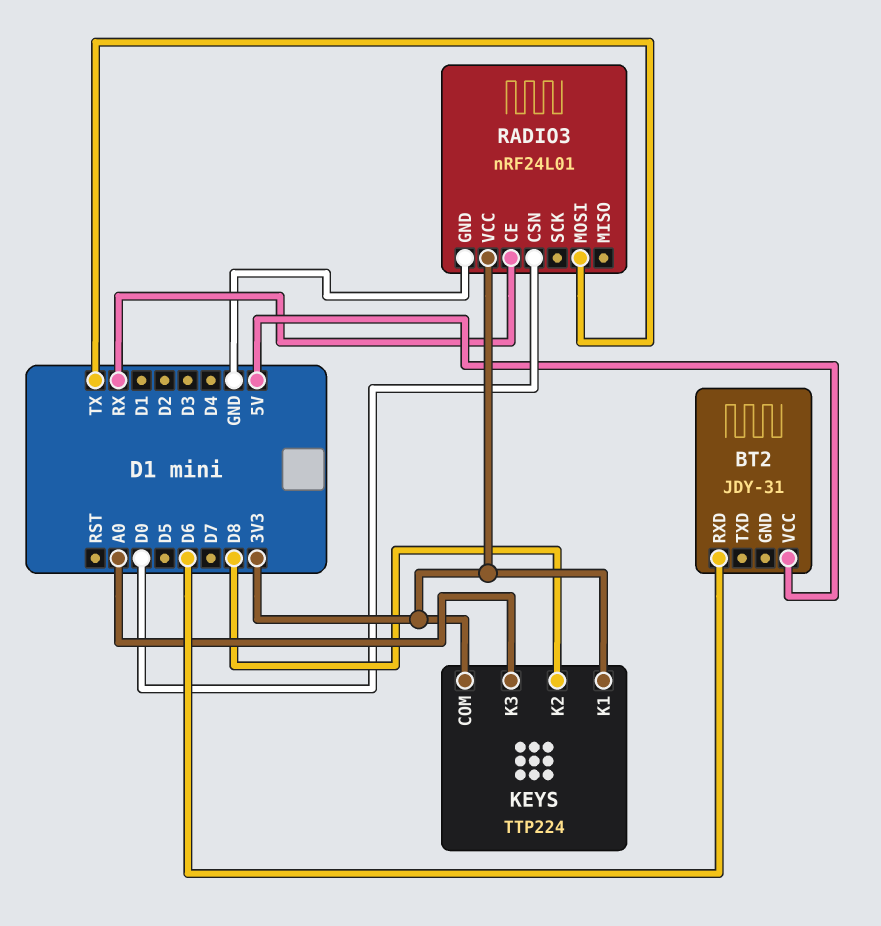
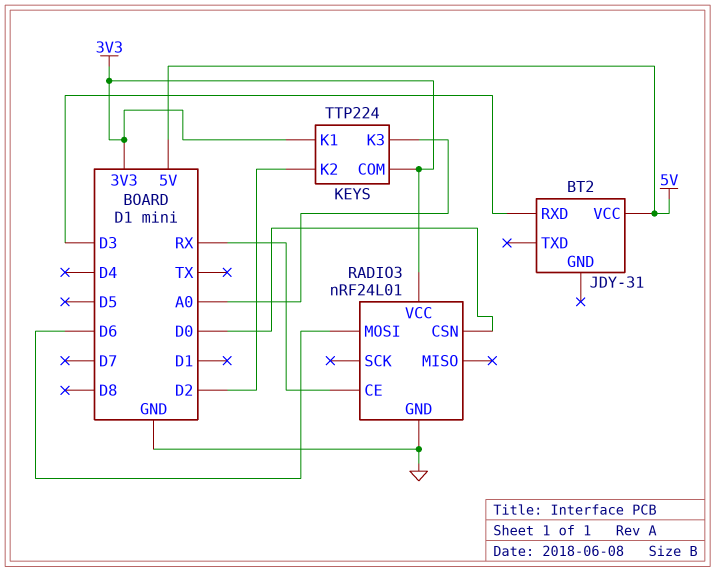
BT2 pin RXD: D6 -> D3
KEYS pin K2: D8 -> D2
RADIO3 pin MOSI: TX -> D6

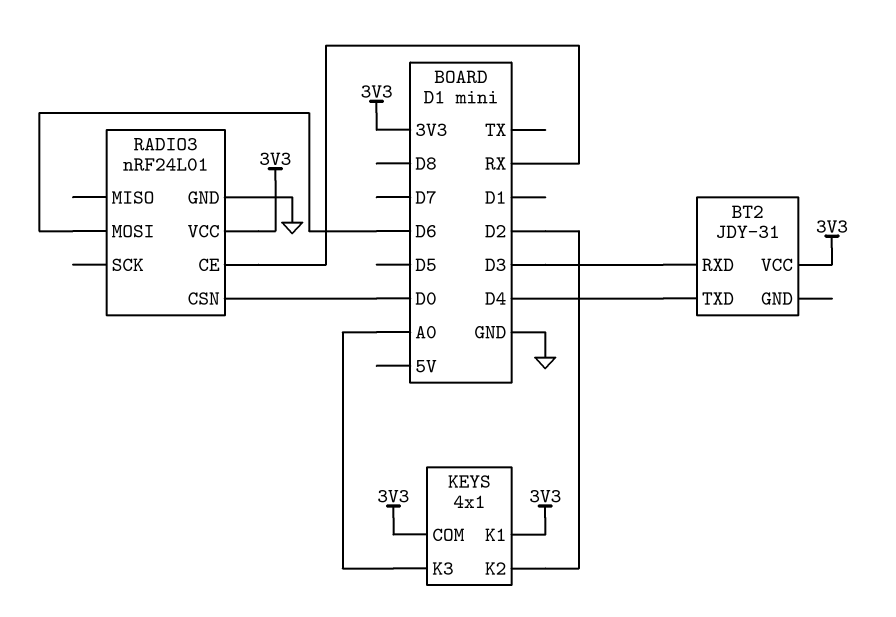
BT2 pin TXD: none -> D4
BT2 pin VCC: 5V -> 3V3
KEYS: TTP224 -> 4x1

